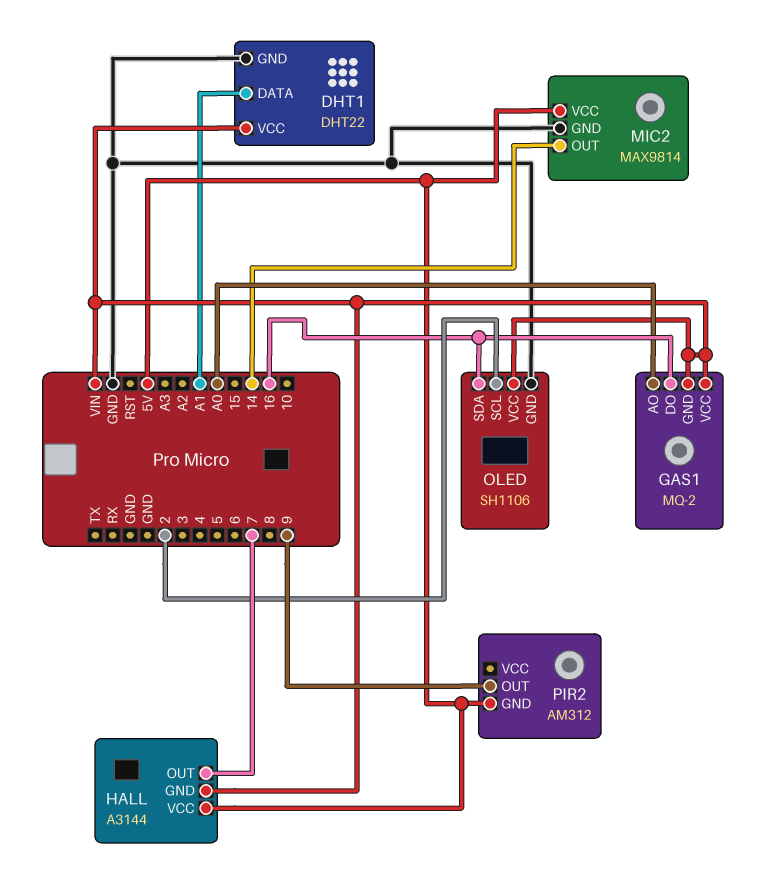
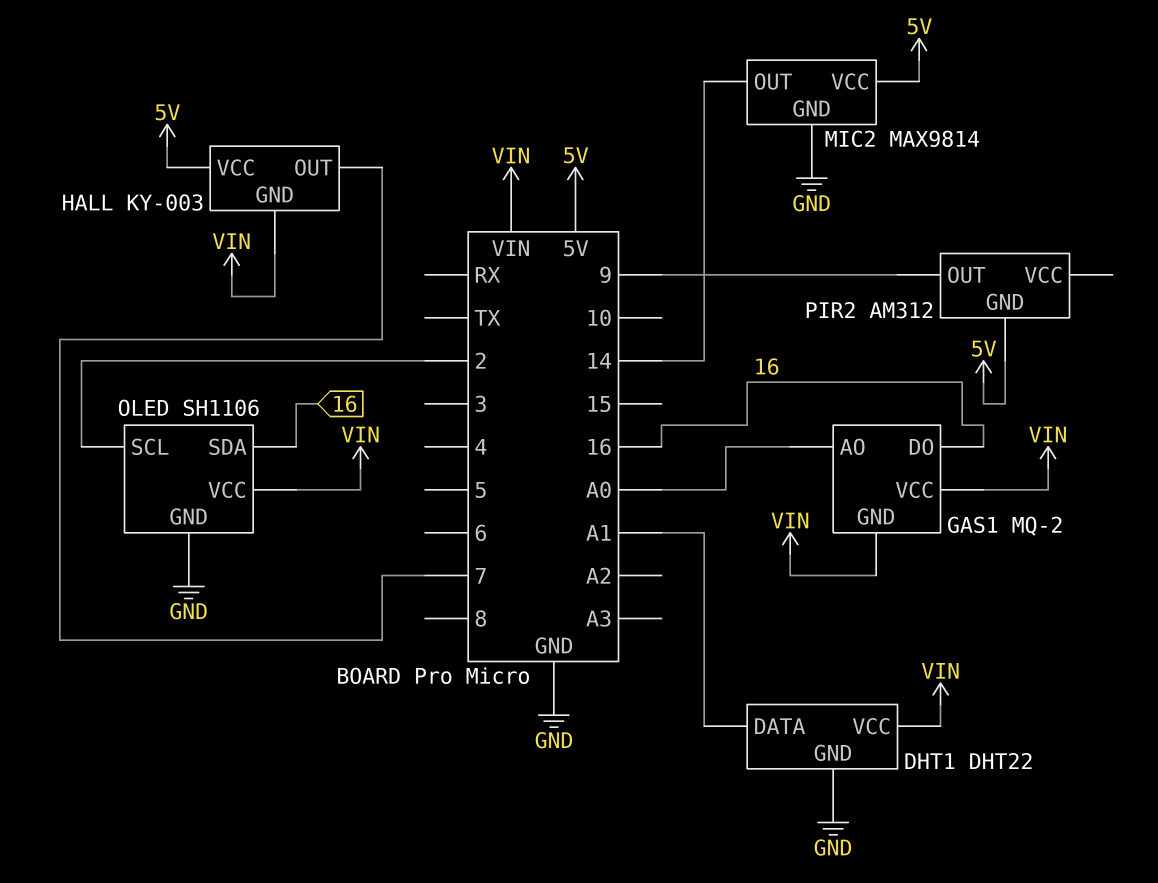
HALL: A3144 -> KY-003

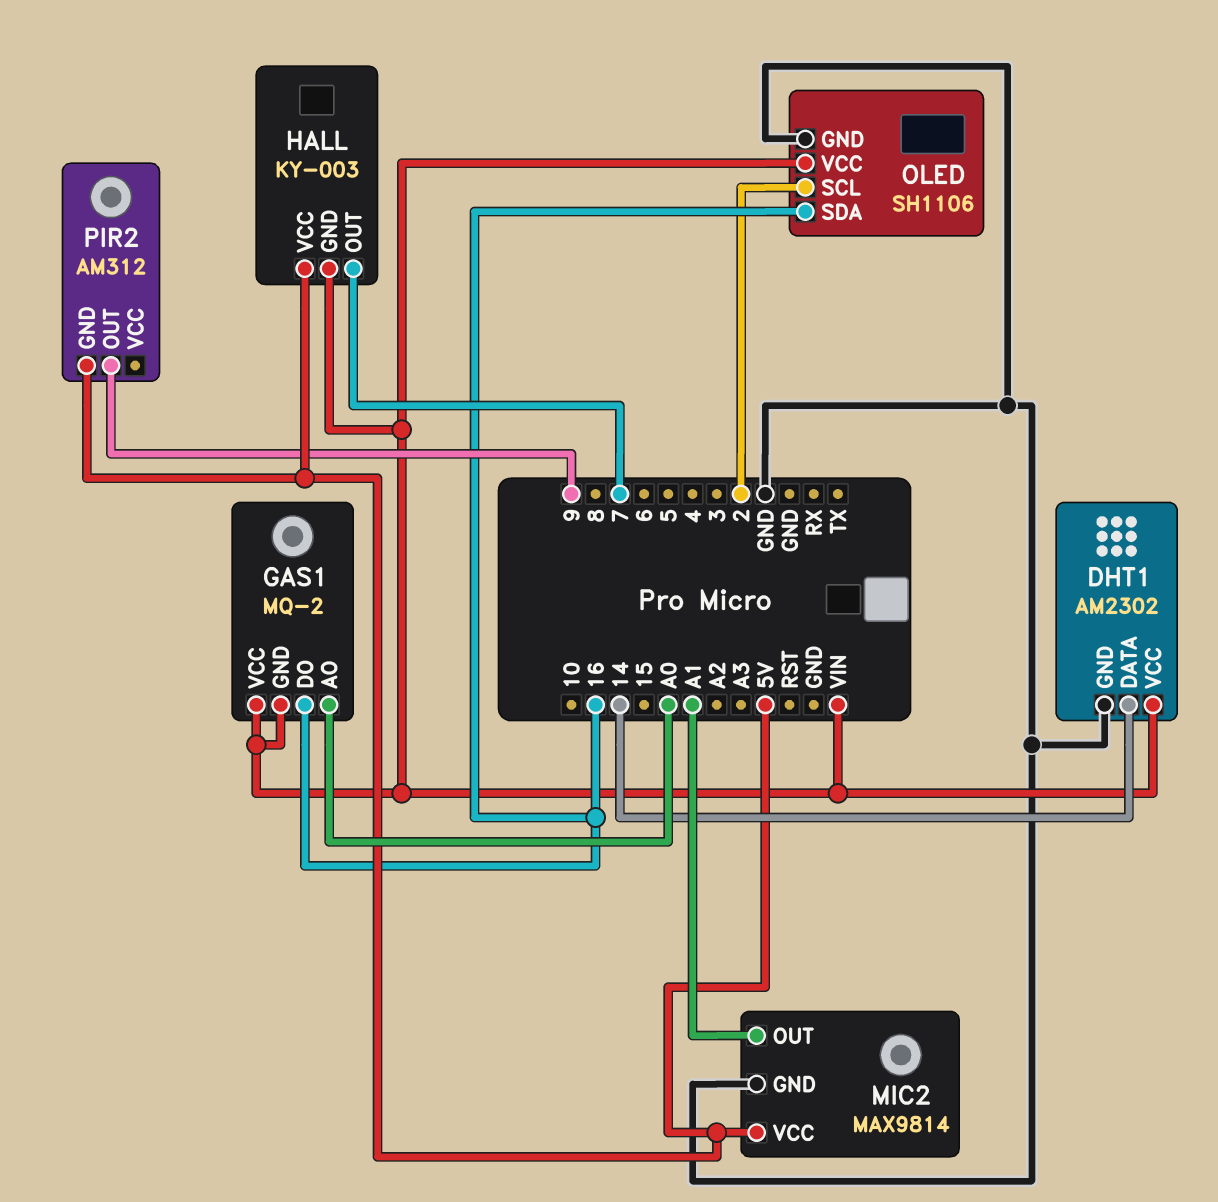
DHT1: DHT22 -> AM2302
DHT1 pin DATA: A1 -> 14
MIC2 pin OUT: 14 -> A1

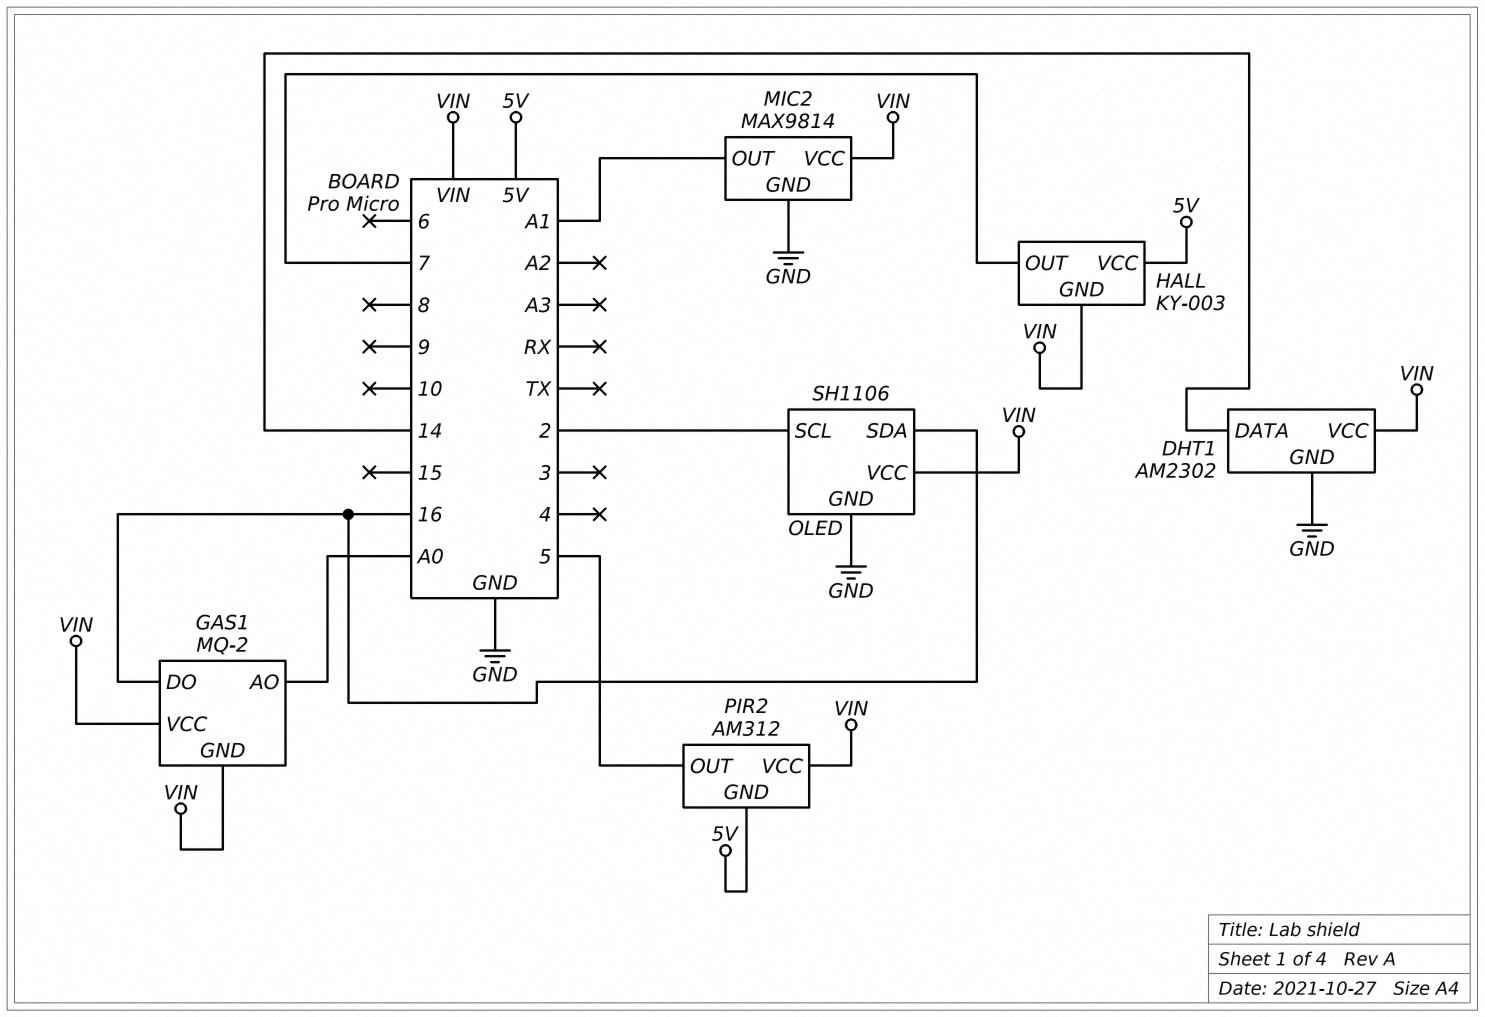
MIC2 pin VCC: 5V -> VIN
PIR2 pin OUT: 9 -> 5
PIR2 pin VCC: none -> VIN

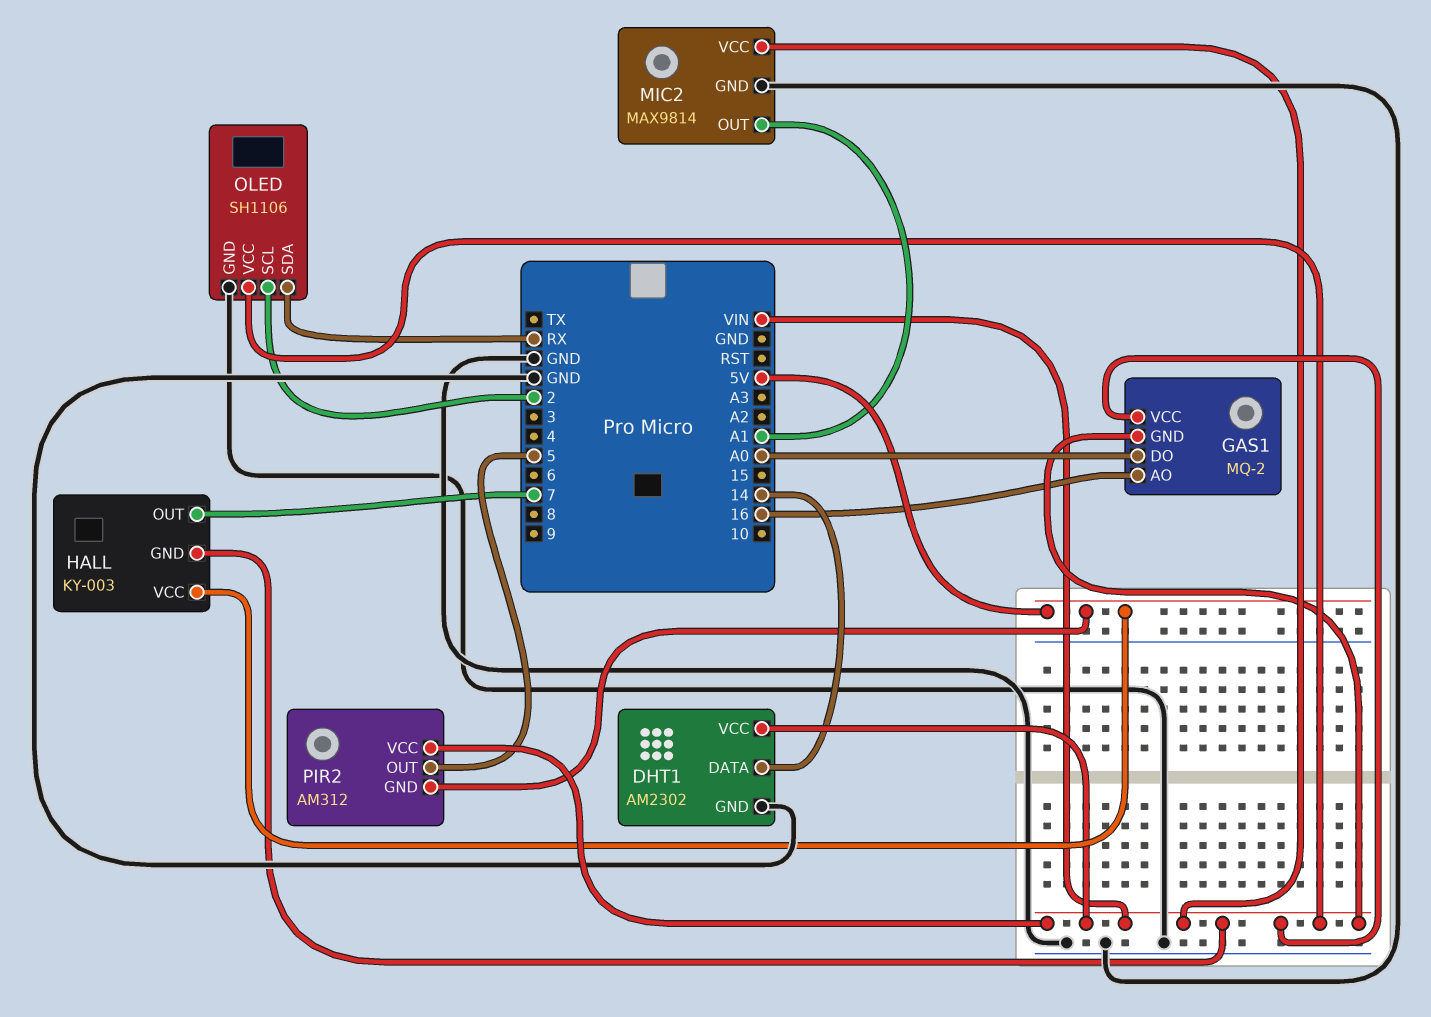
GAS1 pin AO: A0 -> 16
GAS1 pin DO: 16 -> A0
OLED pin SDA: 16 -> RX

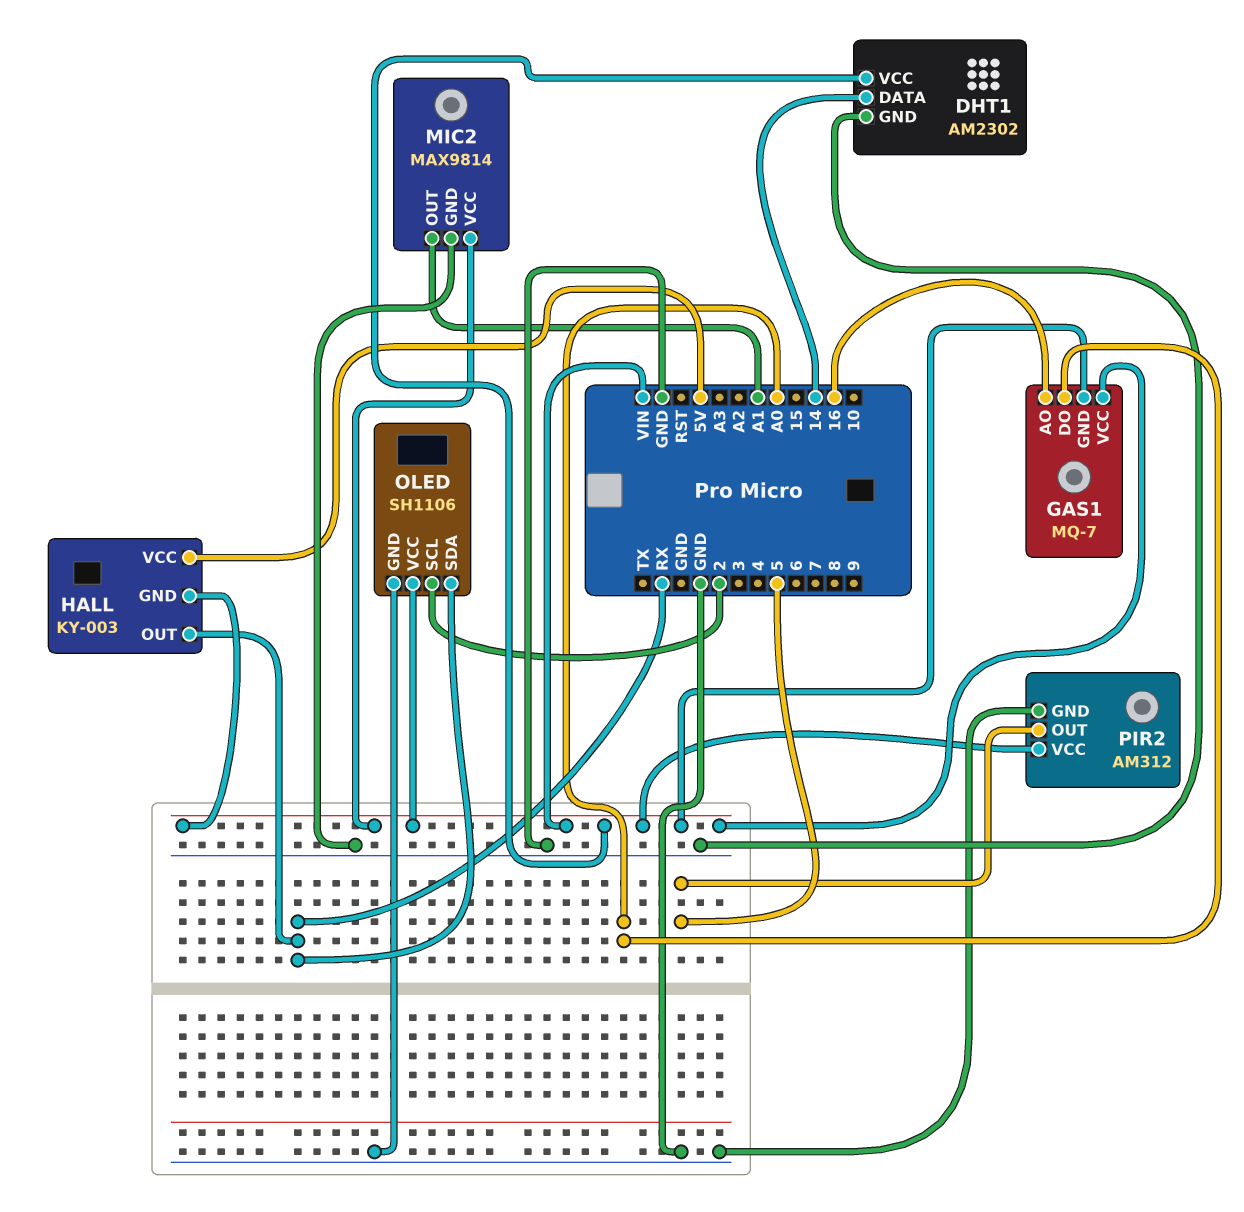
GAS1: MQ-2 -> MQ-7
HALL pin OUT: 7 -> RX
PIR2 pin GND: 5V -> GND

